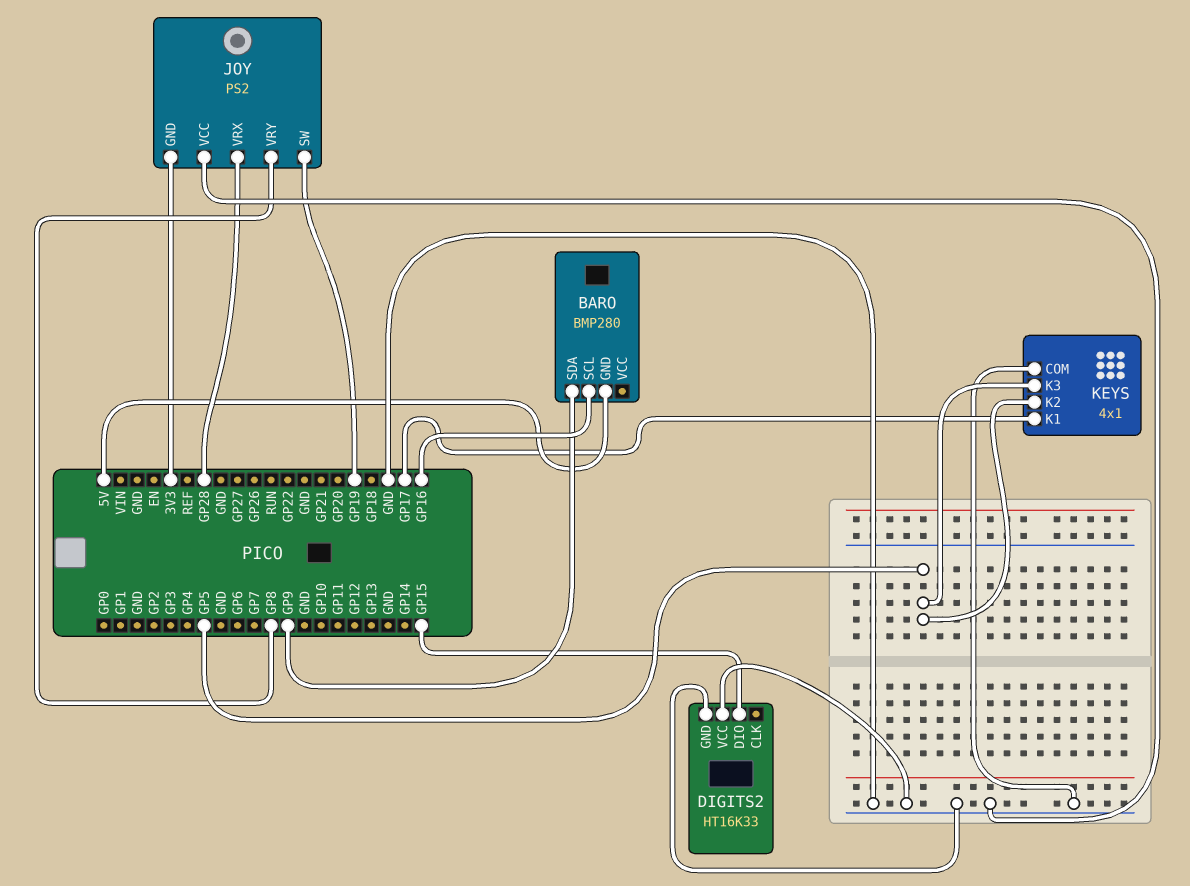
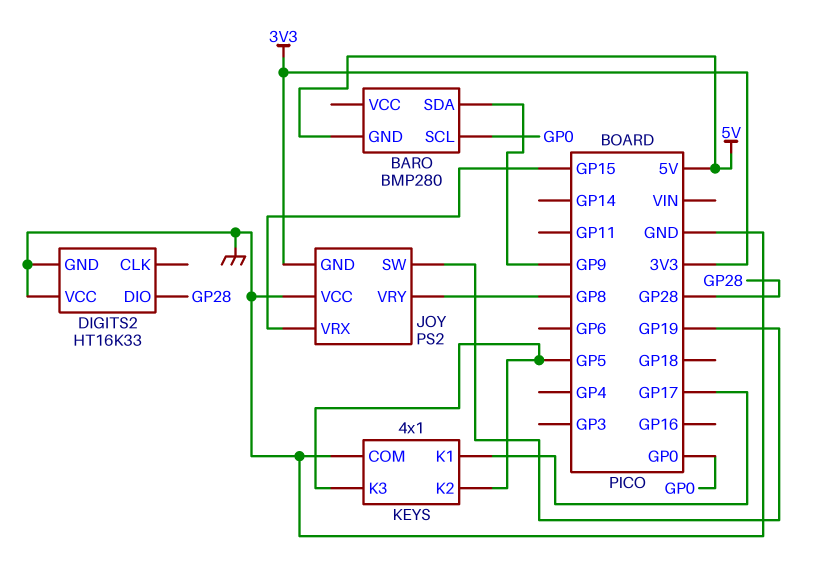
BARO pin SCL: GP16 -> GP0
DIGITS2 pin DIO: GP15 -> GP28
JOY pin VRX: GP28 -> GP15

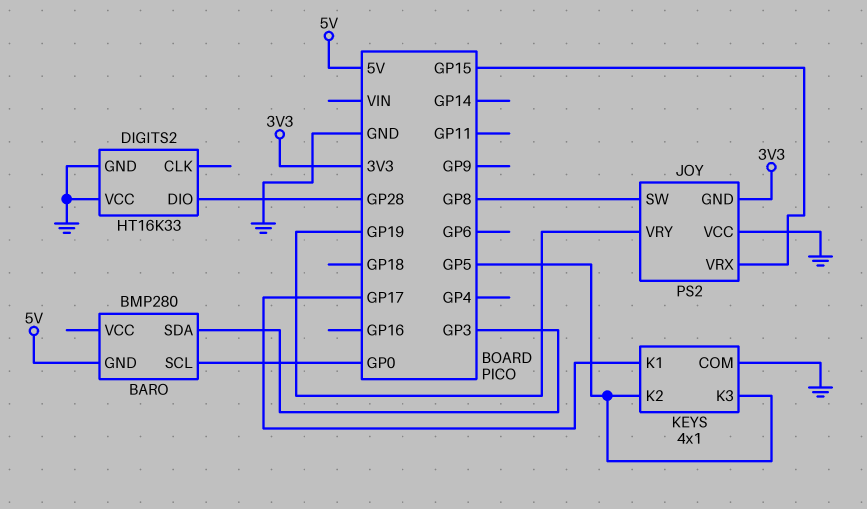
BARO pin SDA: GP9 -> GP3
JOY pin SW: GP19 -> GP8
JOY pin VRY: GP8 -> GP19

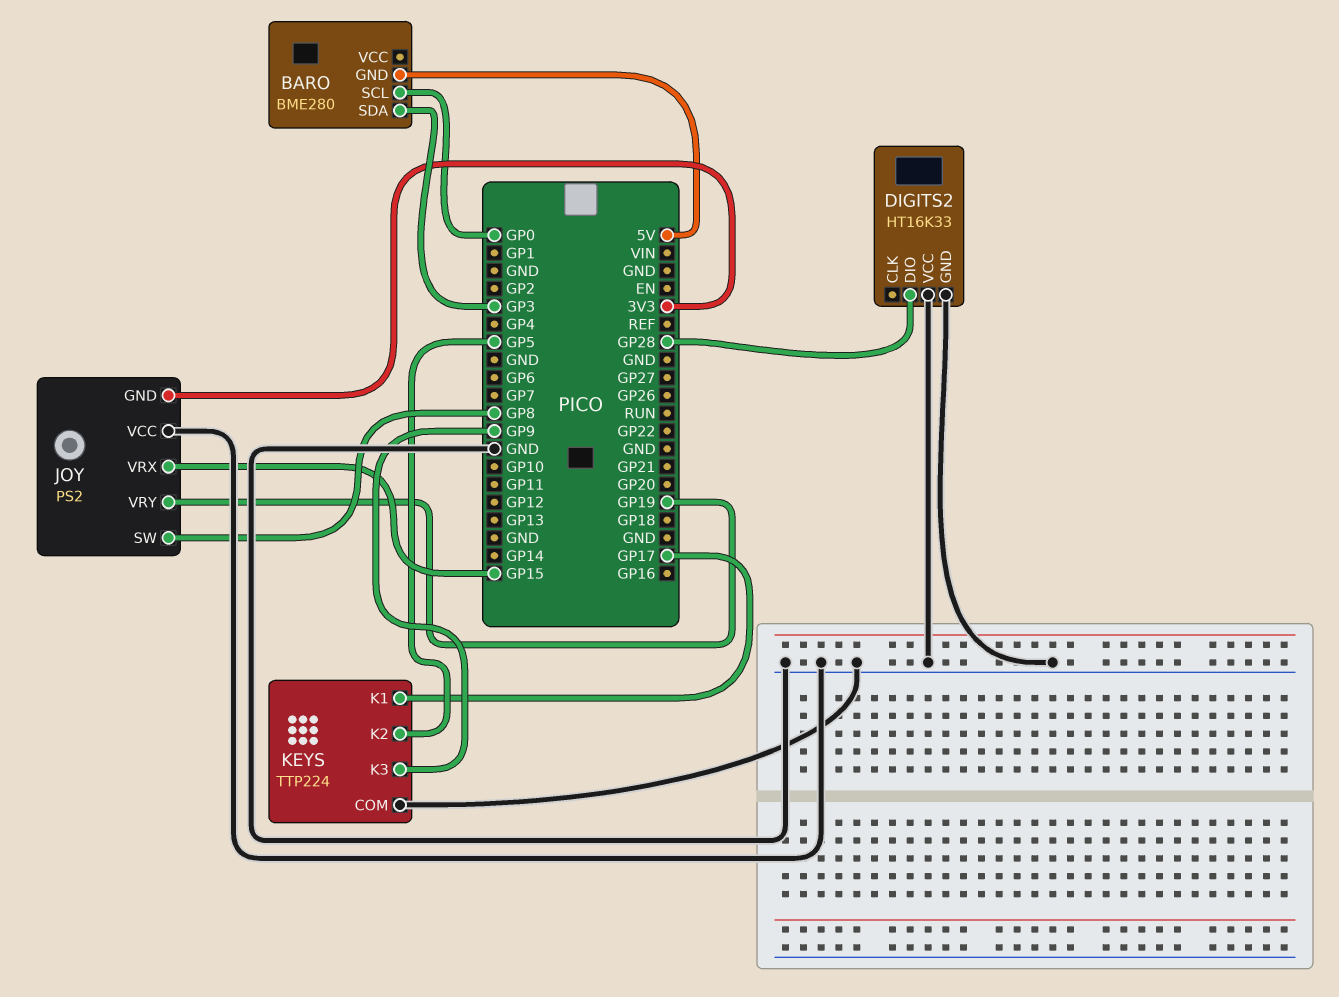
BARO: BMP280 -> BME280
KEYS: 4x1 -> TTP224
KEYS pin K3: GP5 -> GP9

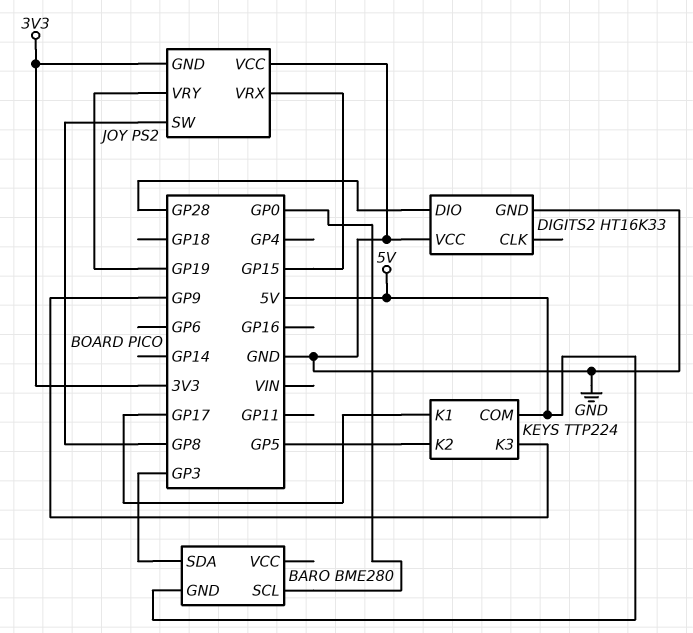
KEYS pin COM: GND -> 5V

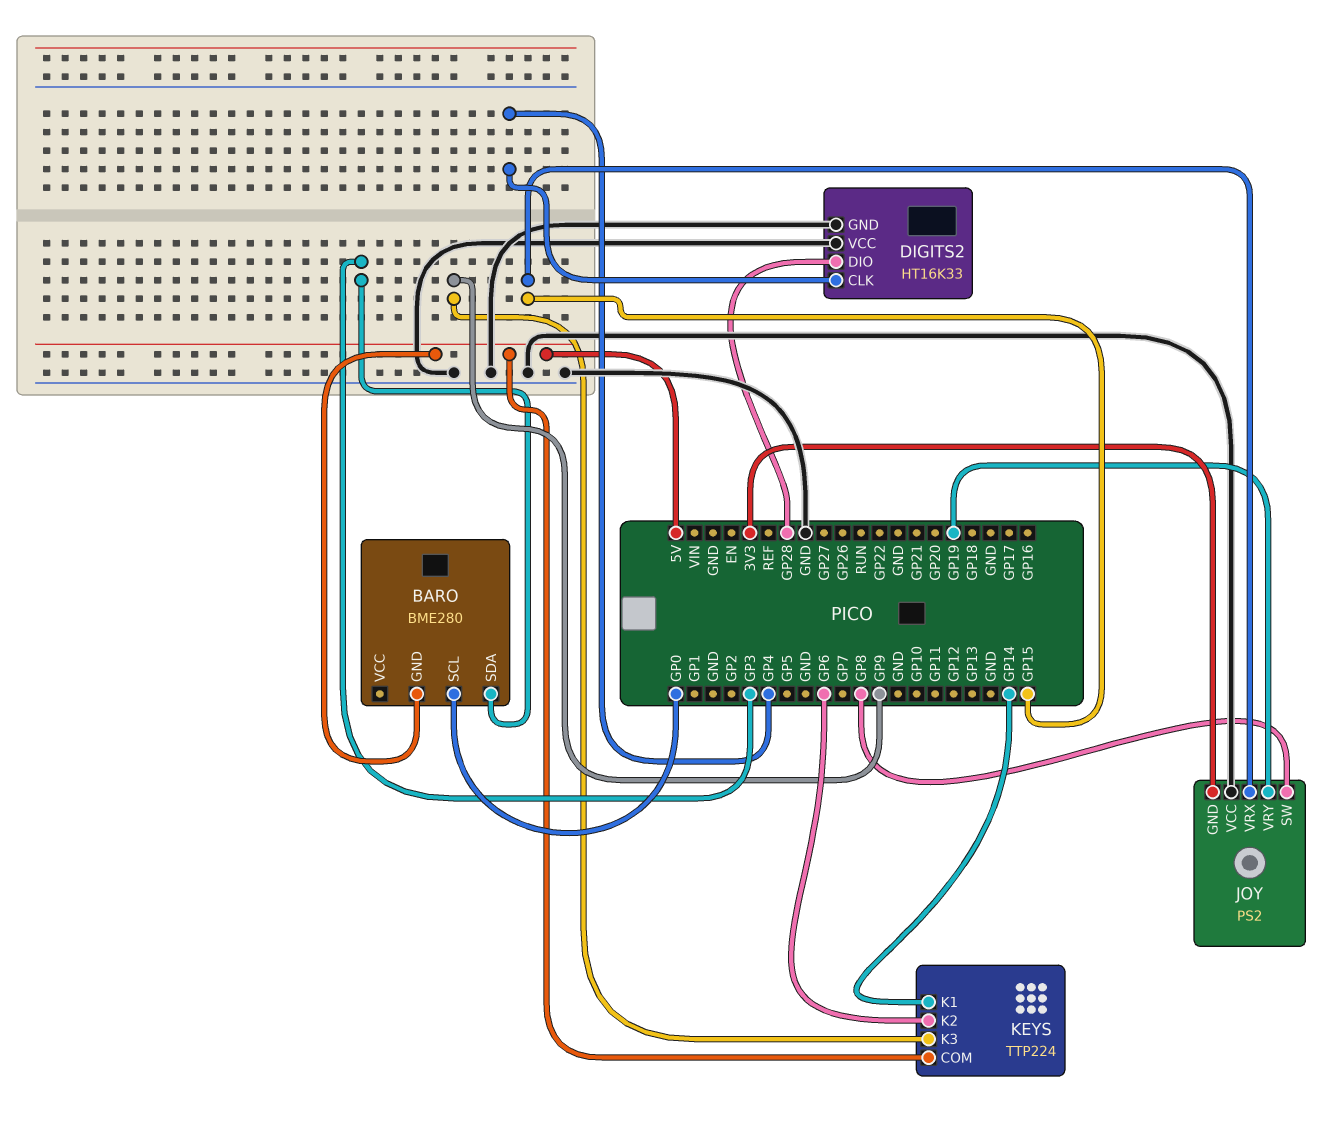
DIGITS2 pin CLK: none -> GP4
KEYS pin K1: GP17 -> GP14
KEYS pin K2: GP5 -> GP6

